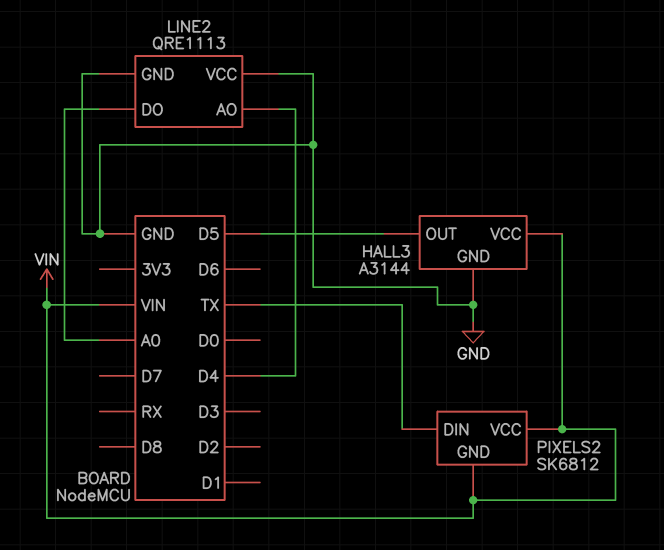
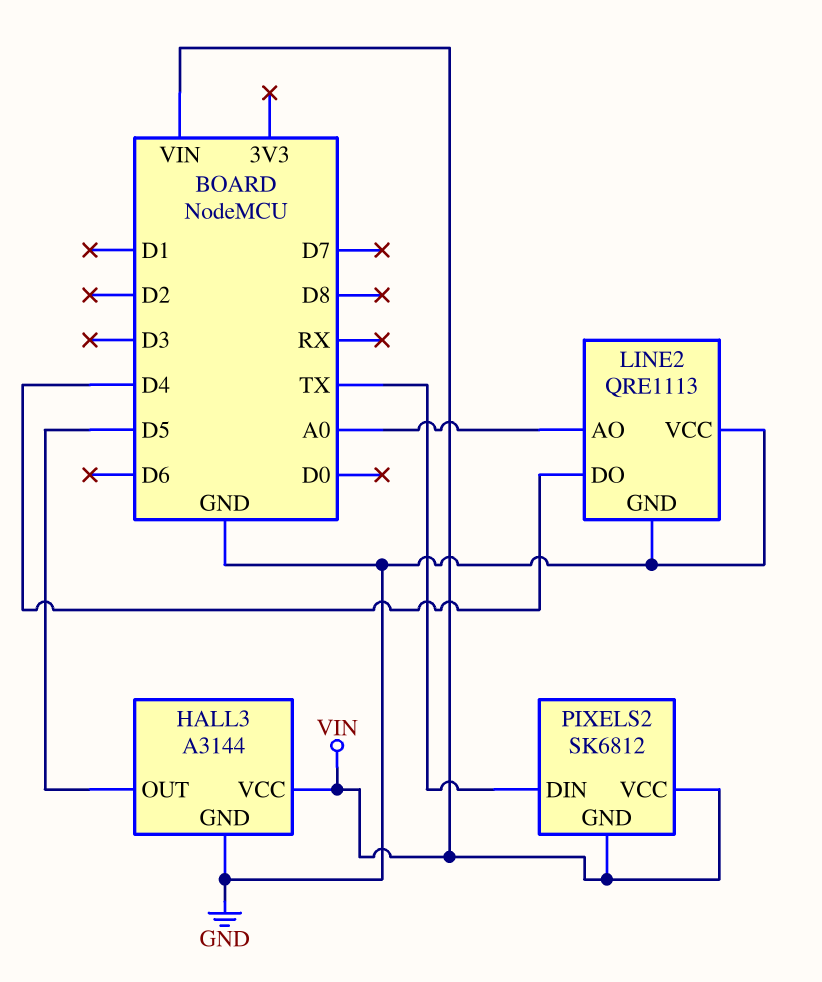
LINE2 pin AO: D4 -> A0
LINE2 pin DO: A0 -> D4

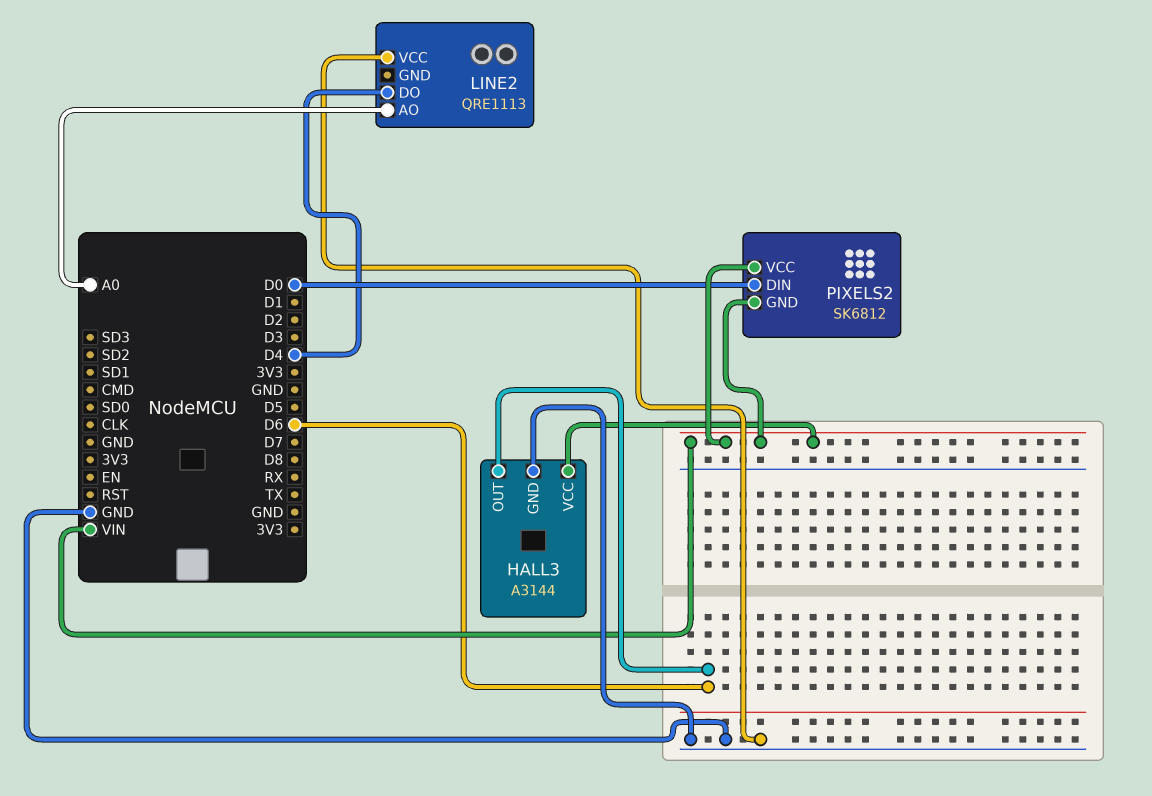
HALL3 pin OUT: D5 -> D6
LINE2 pin GND: GND -> none
PIXELS2 pin DIN: TX -> D0

